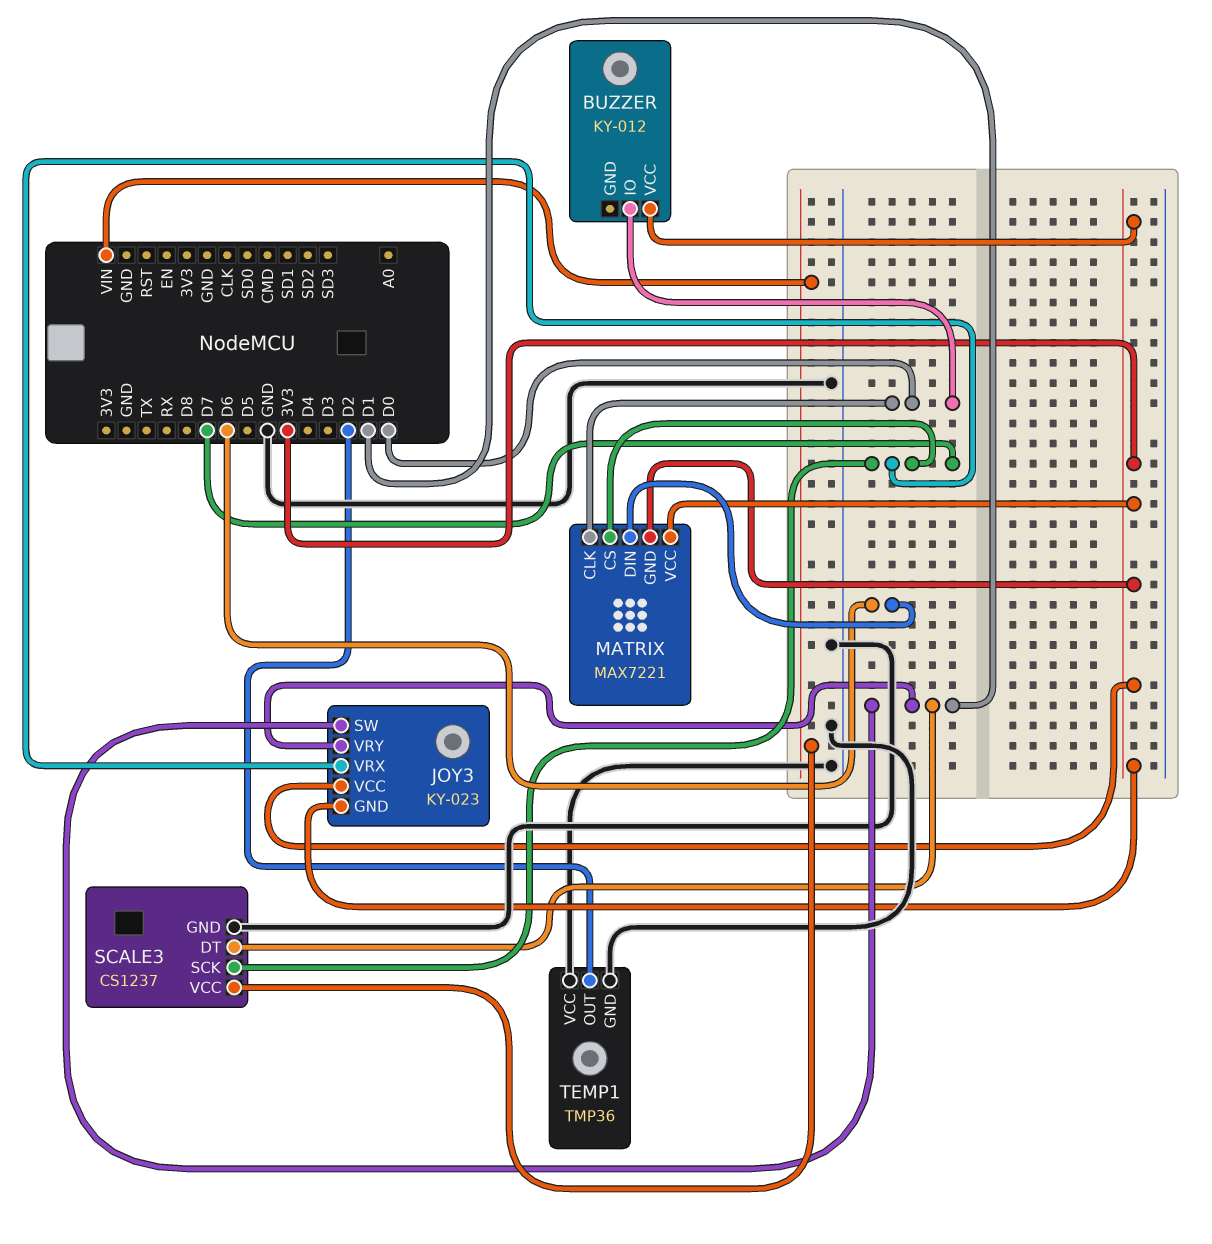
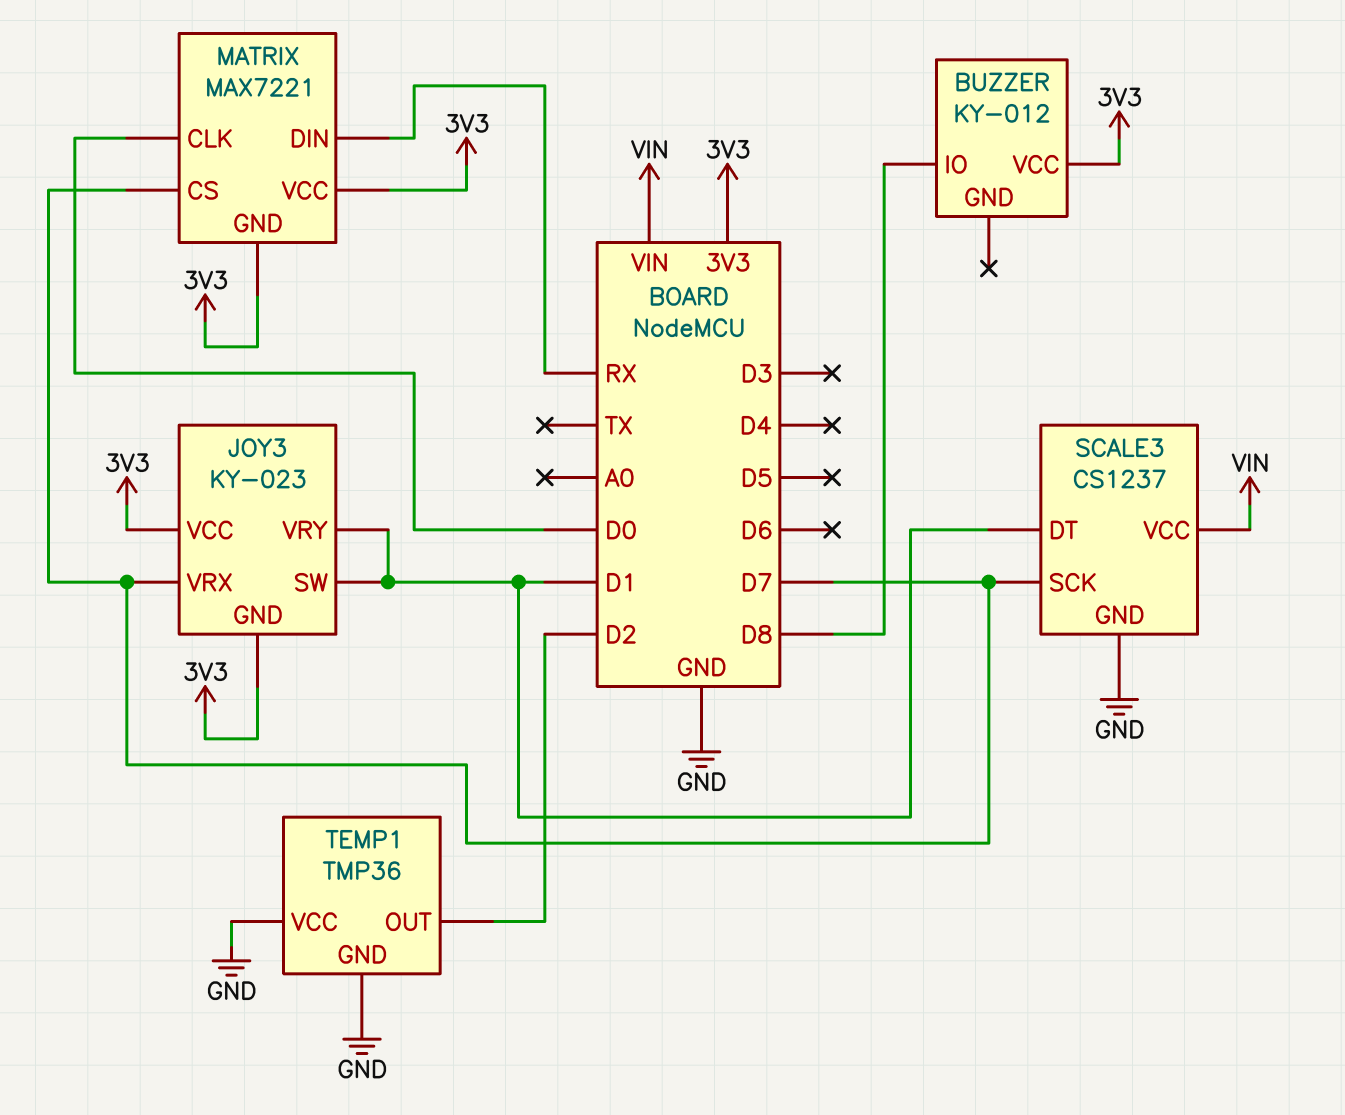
BUZZER pin IO: D0 -> D8
MATRIX pin DIN: D6 -> RX

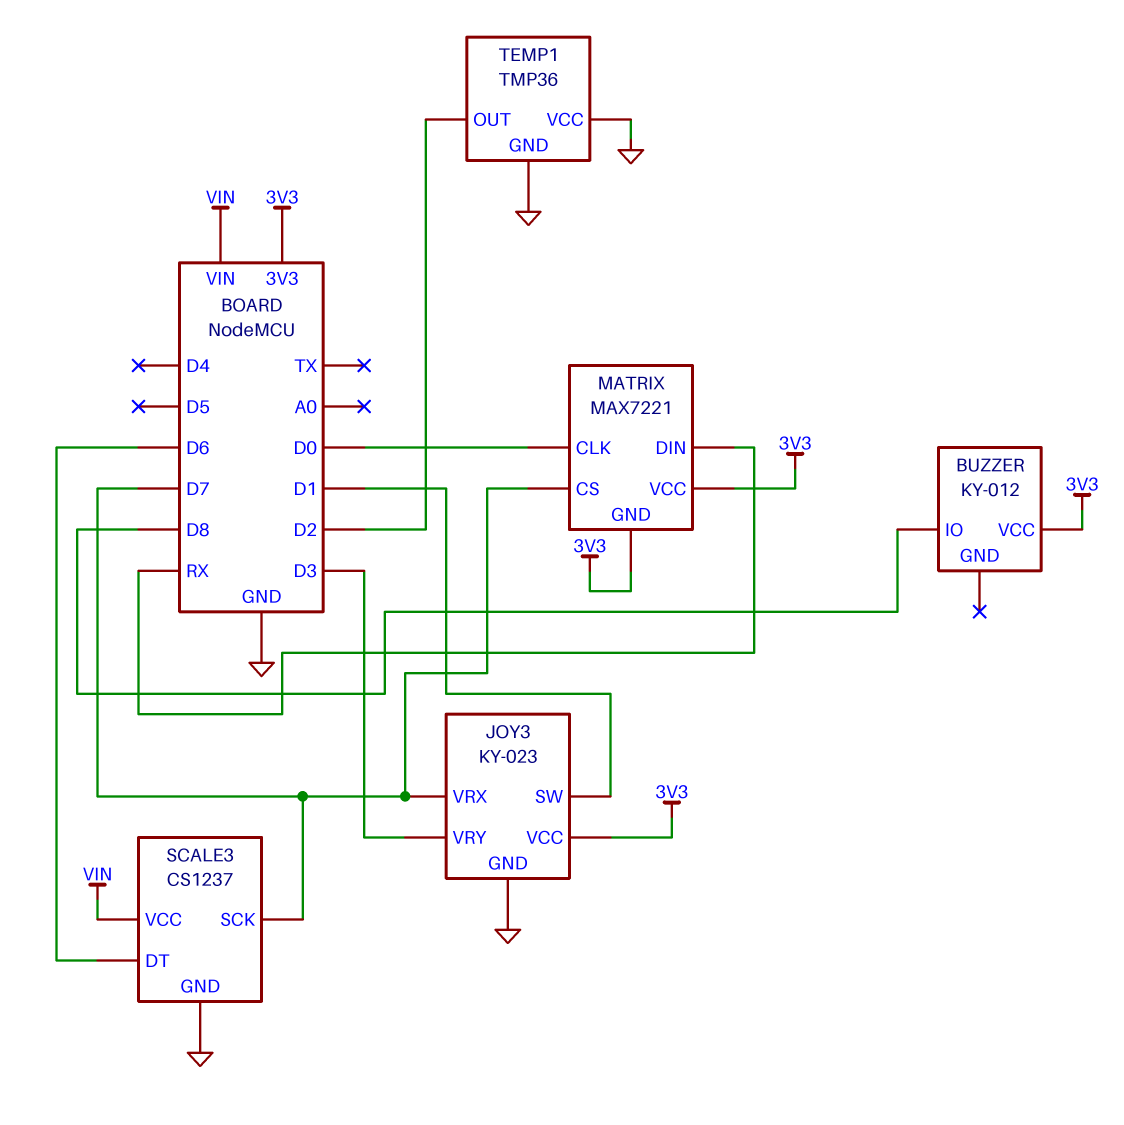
JOY3 pin GND: 3V3 -> GND
JOY3 pin VRY: D1 -> D3
SCALE3 pin DT: D1 -> D6

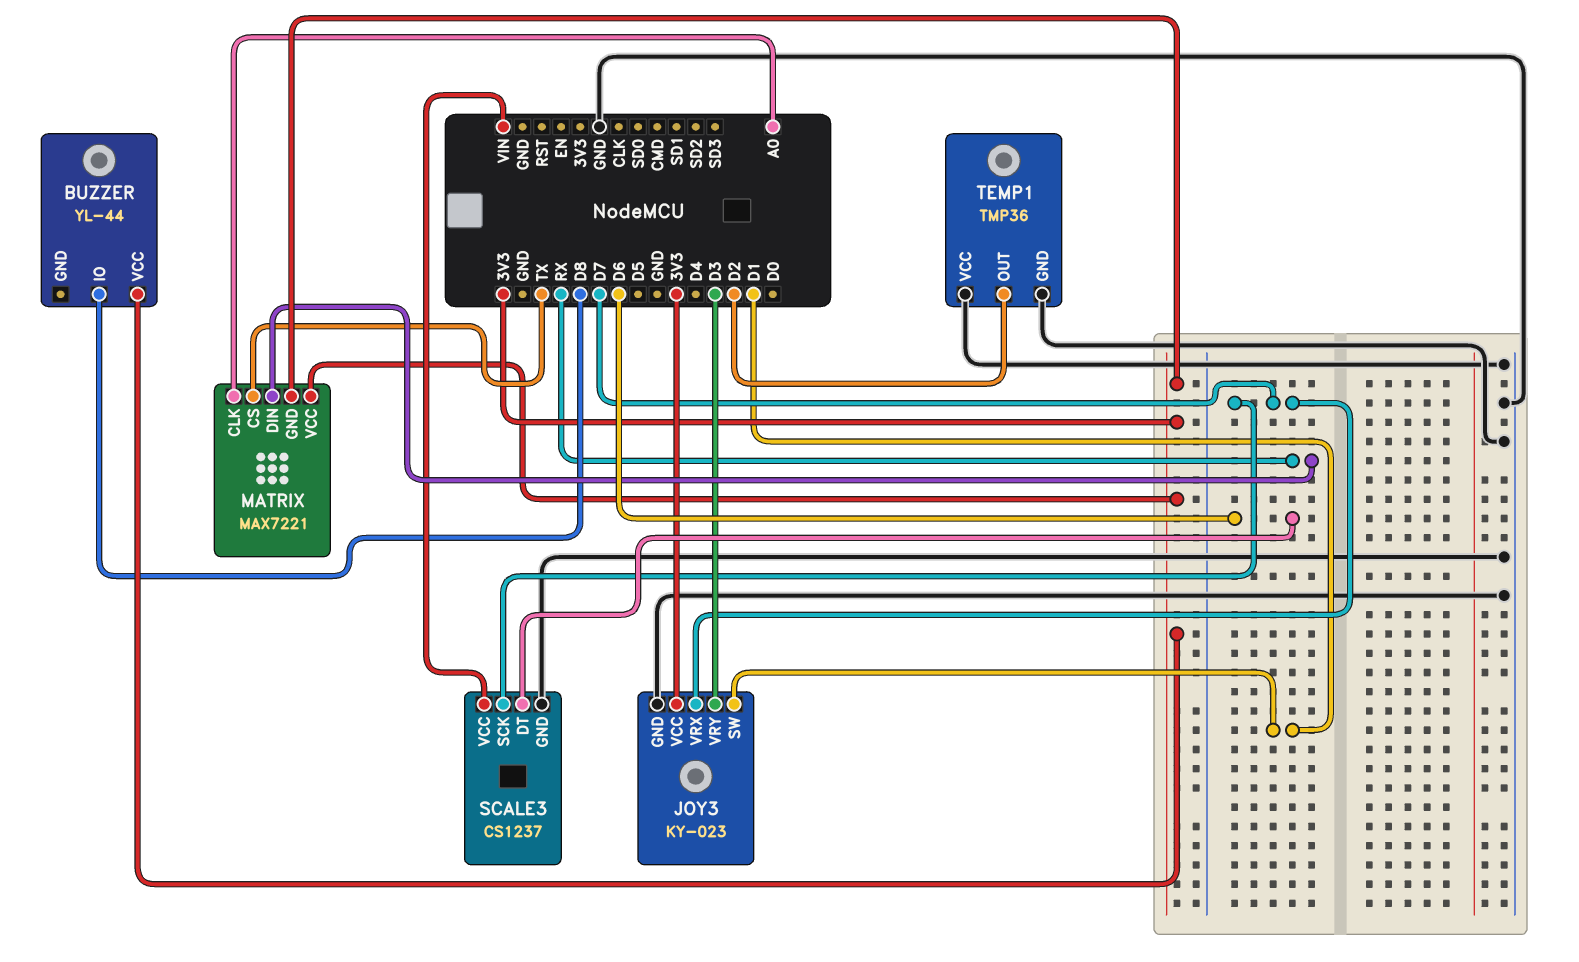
BUZZER: KY-012 -> YL-44
MATRIX pin CLK: D0 -> A0
MATRIX pin CS: D7 -> TX

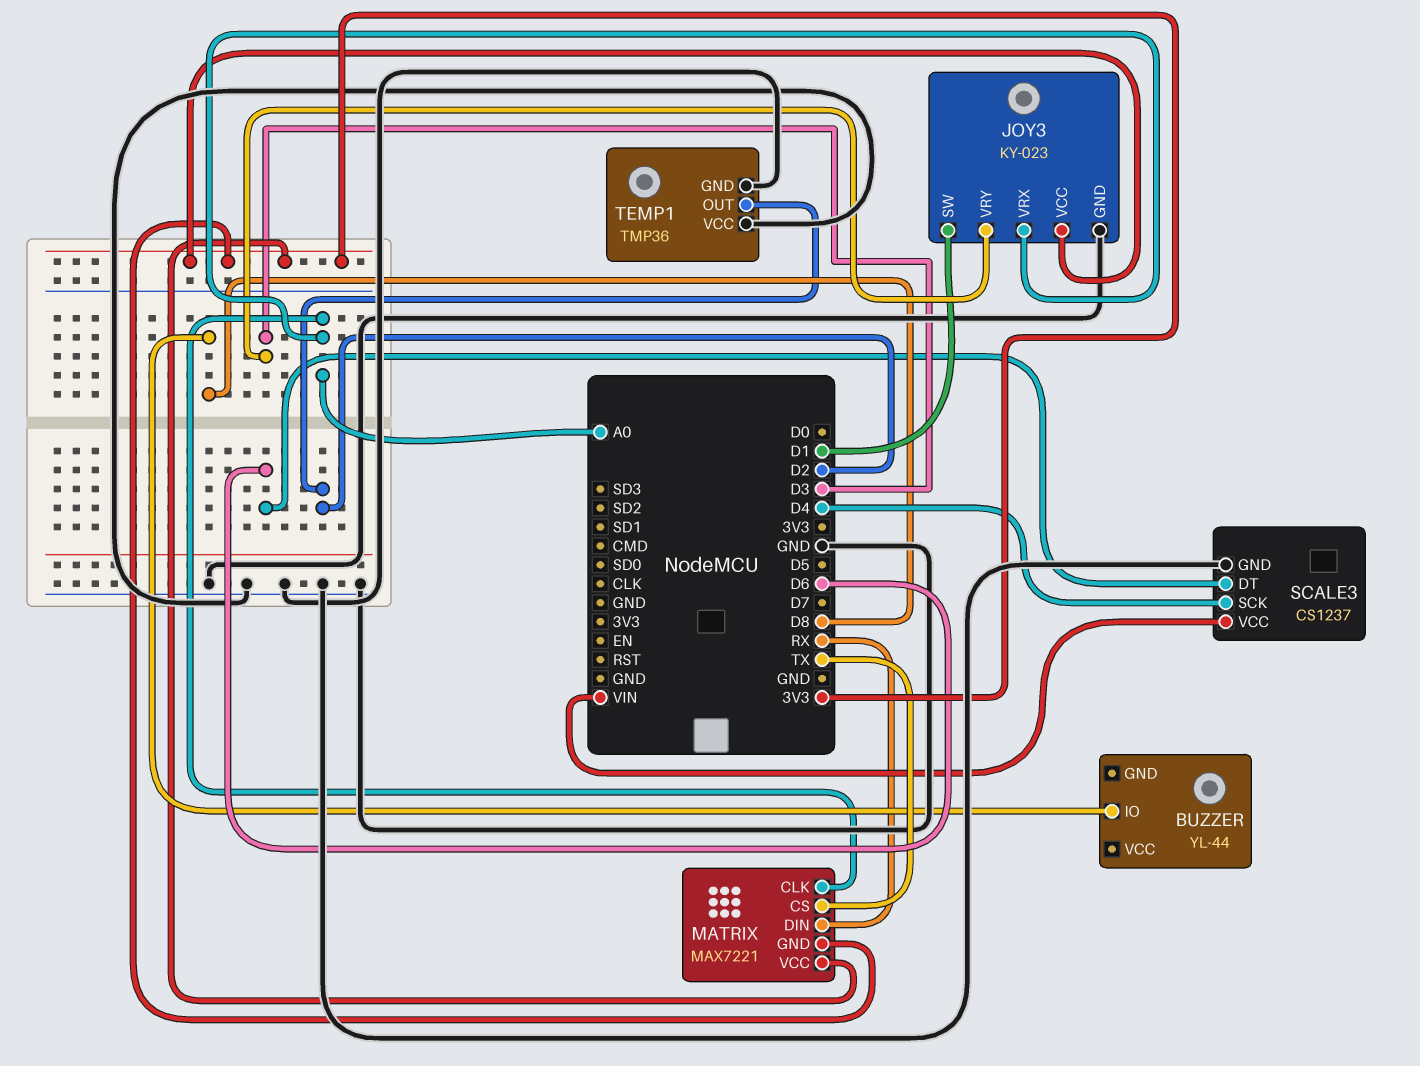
BUZZER pin VCC: 3V3 -> none
JOY3 pin VRX: D7 -> A0
SCALE3 pin SCK: D7 -> D4

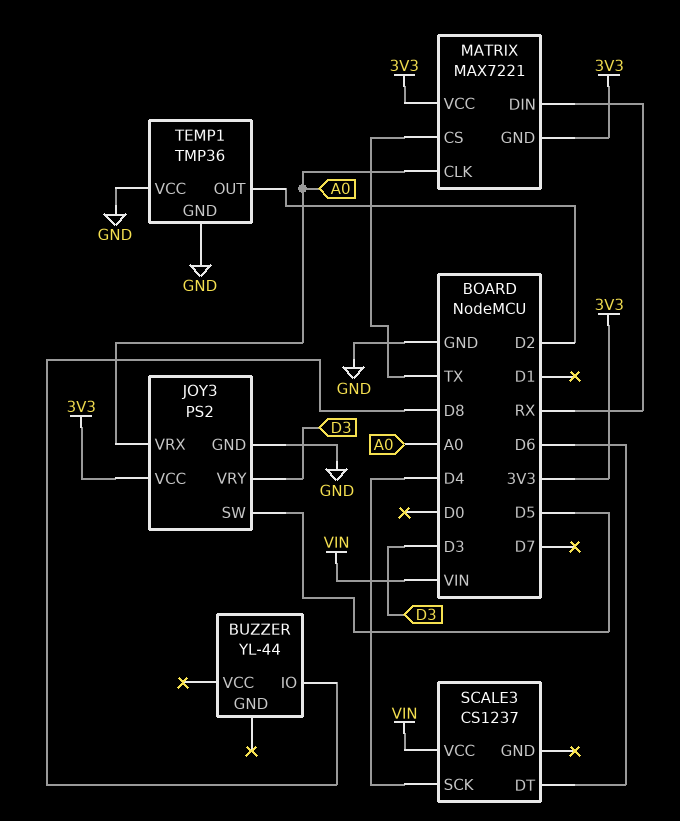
JOY3: KY-023 -> PS2
JOY3 pin SW: D1 -> D5
SCALE3 pin GND: GND -> none

